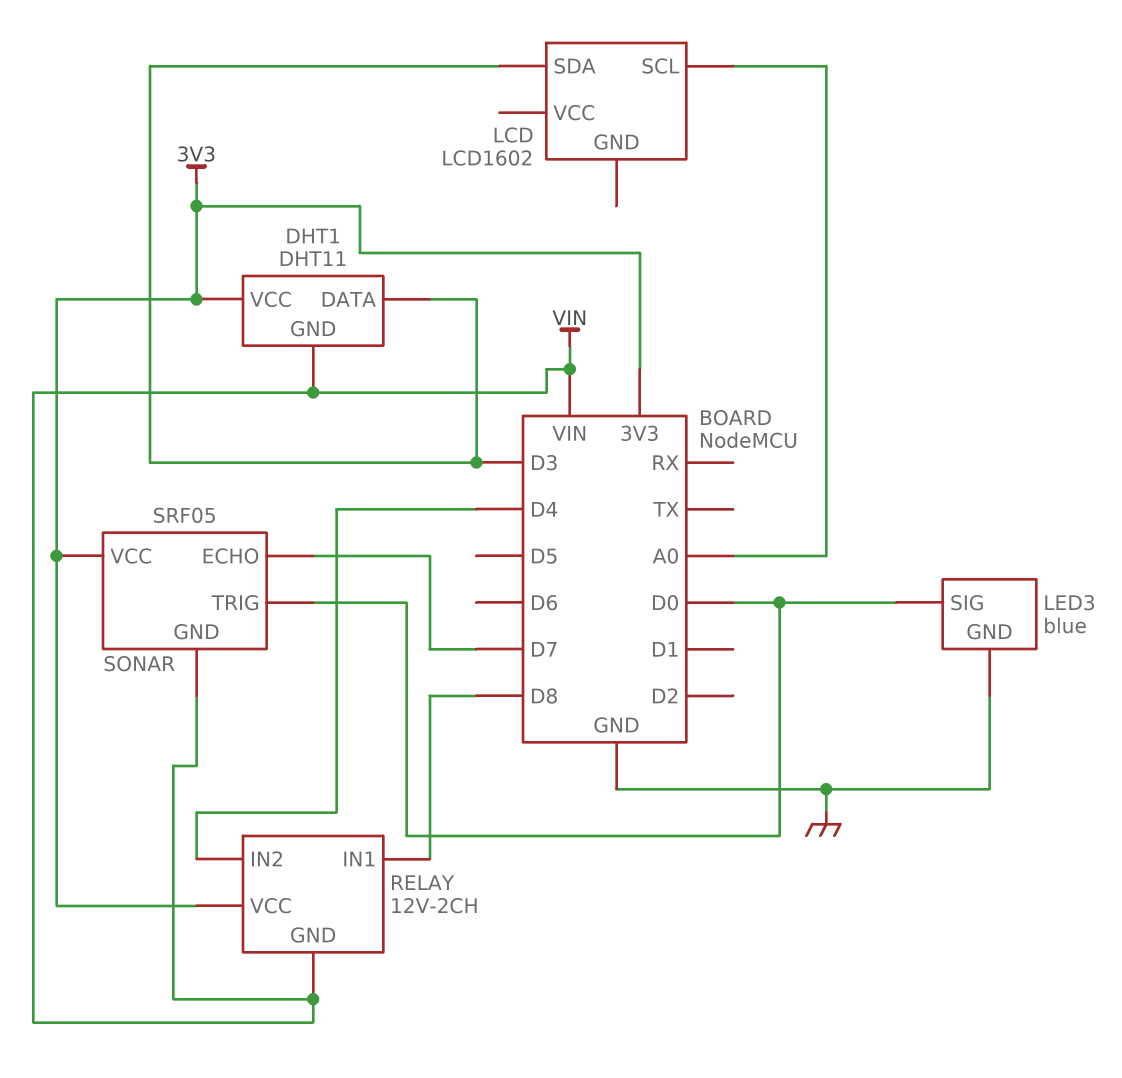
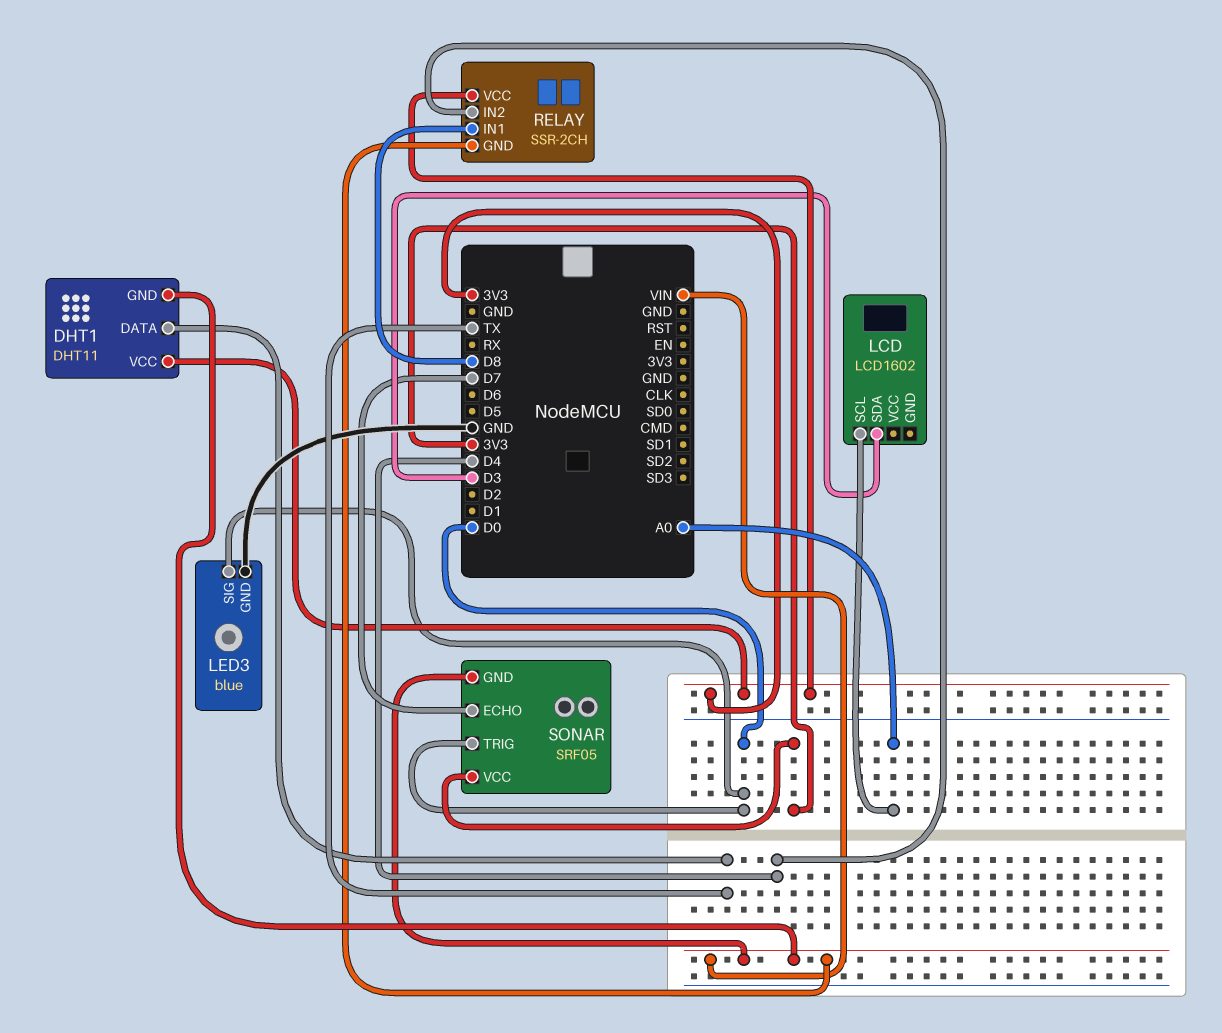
DHT1 pin DATA: D3 -> TX
RELAY: 12V-2CH -> SSR-2CH

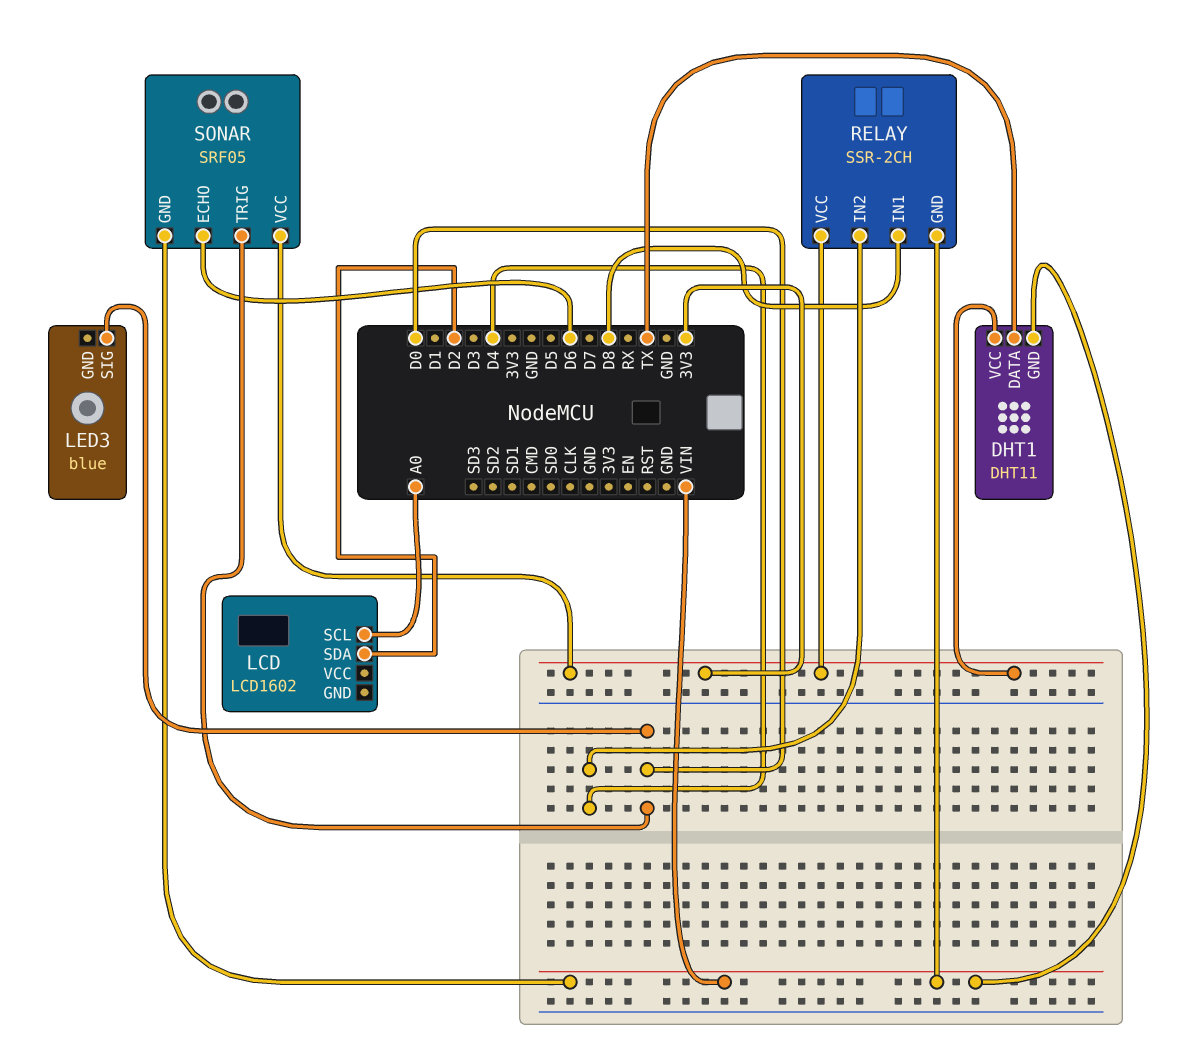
LCD pin SDA: D3 -> D2
LED3 pin GND: GND -> none
SONAR pin ECHO: D7 -> D6

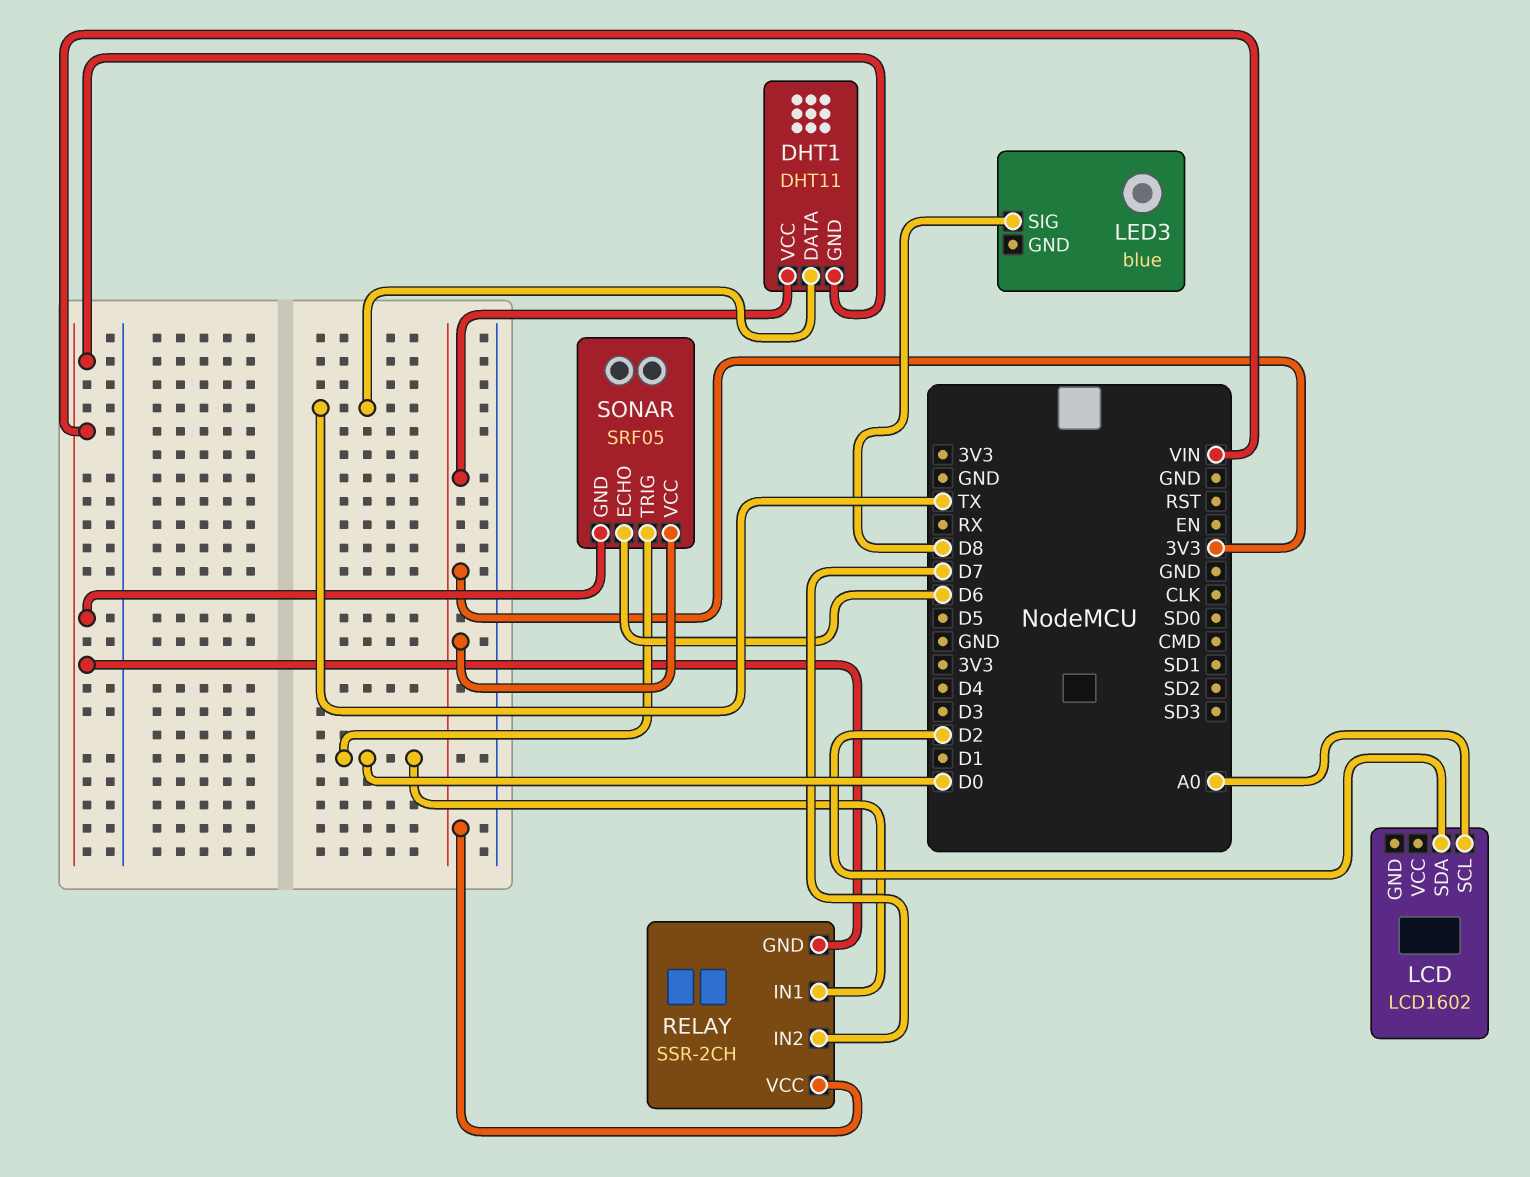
LED3 pin SIG: D0 -> D8
RELAY pin IN1: D8 -> D0
RELAY pin IN2: D4 -> D7

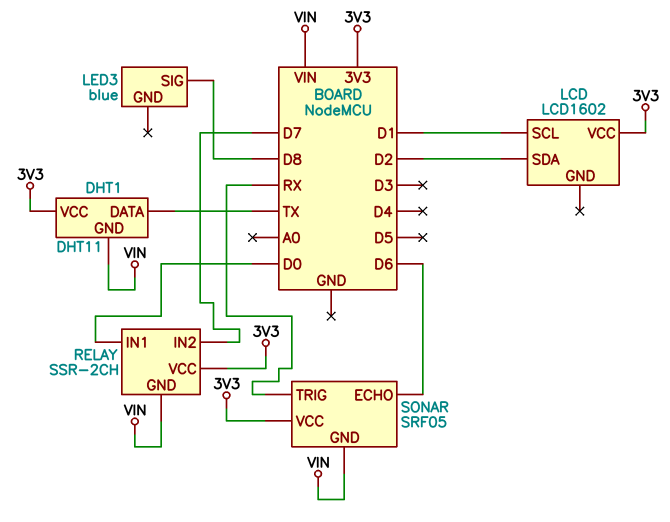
LCD pin SCL: A0 -> D1
LCD pin VCC: none -> 3V3
SONAR pin TRIG: D0 -> RX

